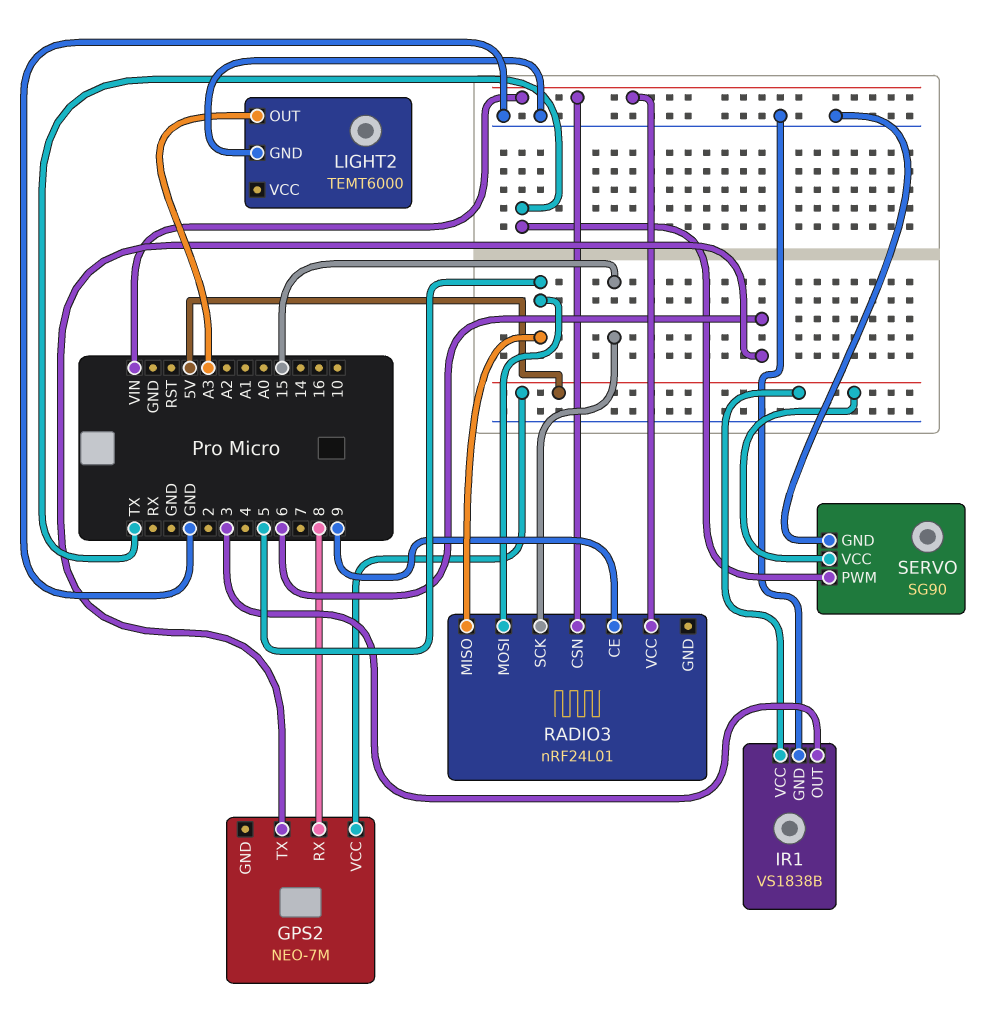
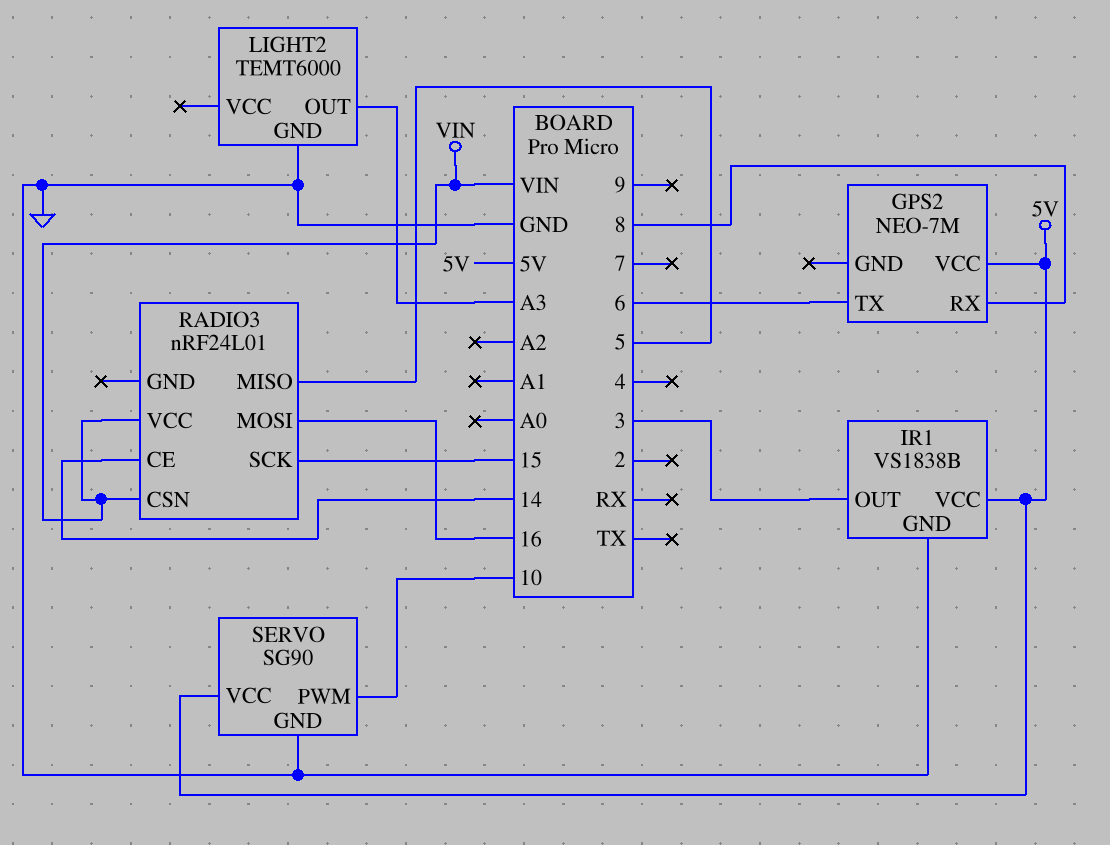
RADIO3 pin CE: 9 -> 14
RADIO3 pin MOSI: 5 -> 16
SERVO pin PWM: TX -> 10

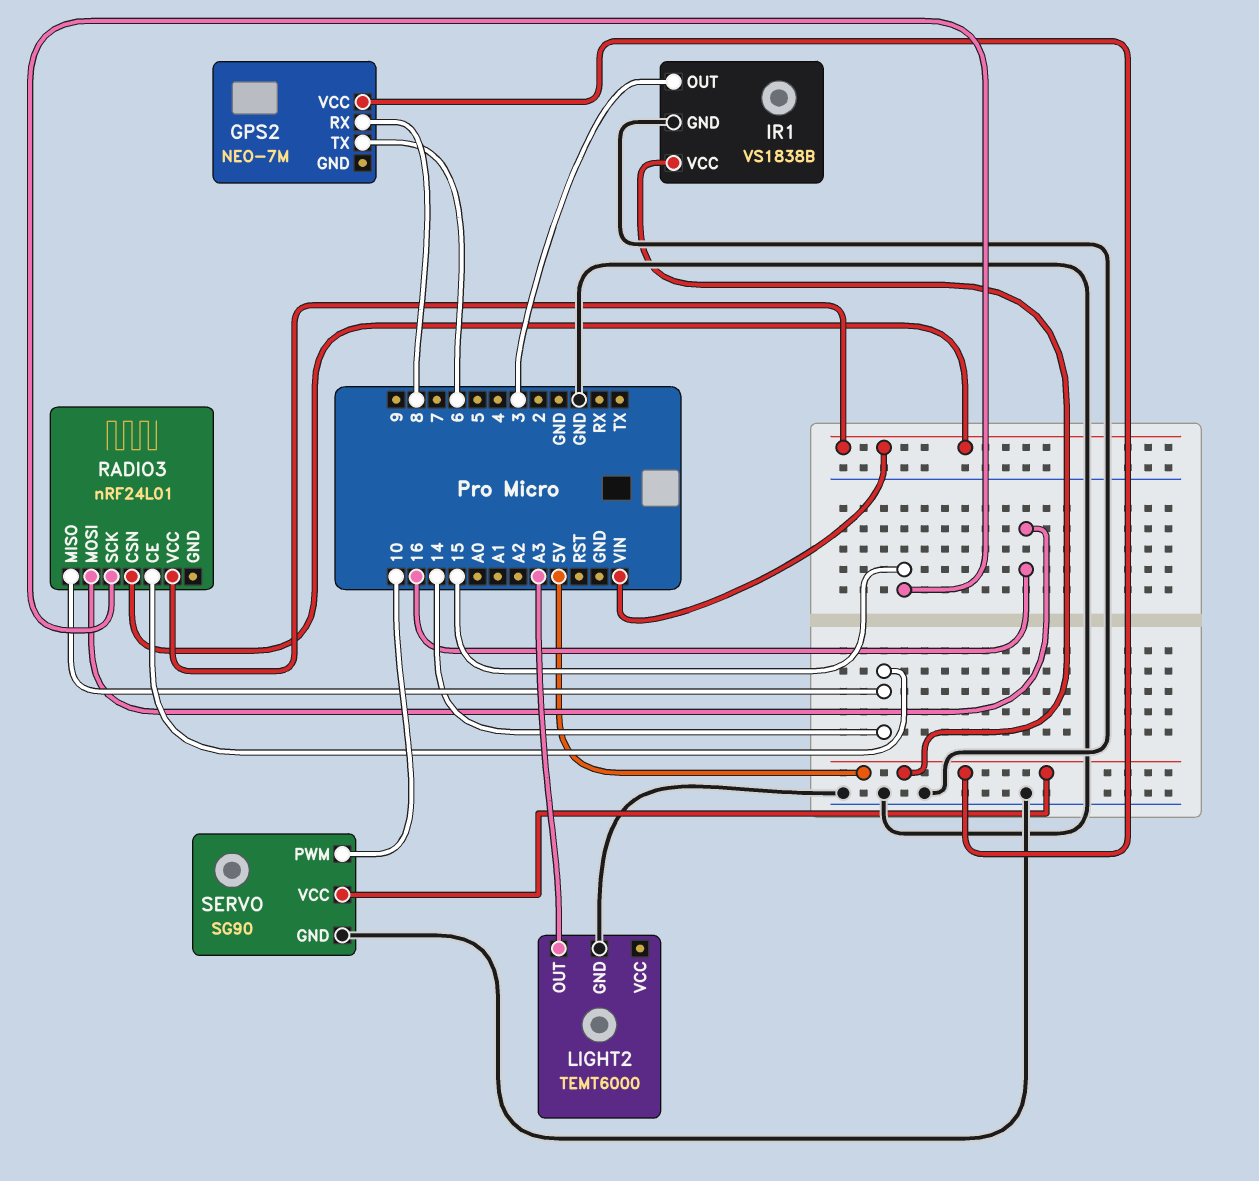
RADIO3 pin MISO: 5 -> 14

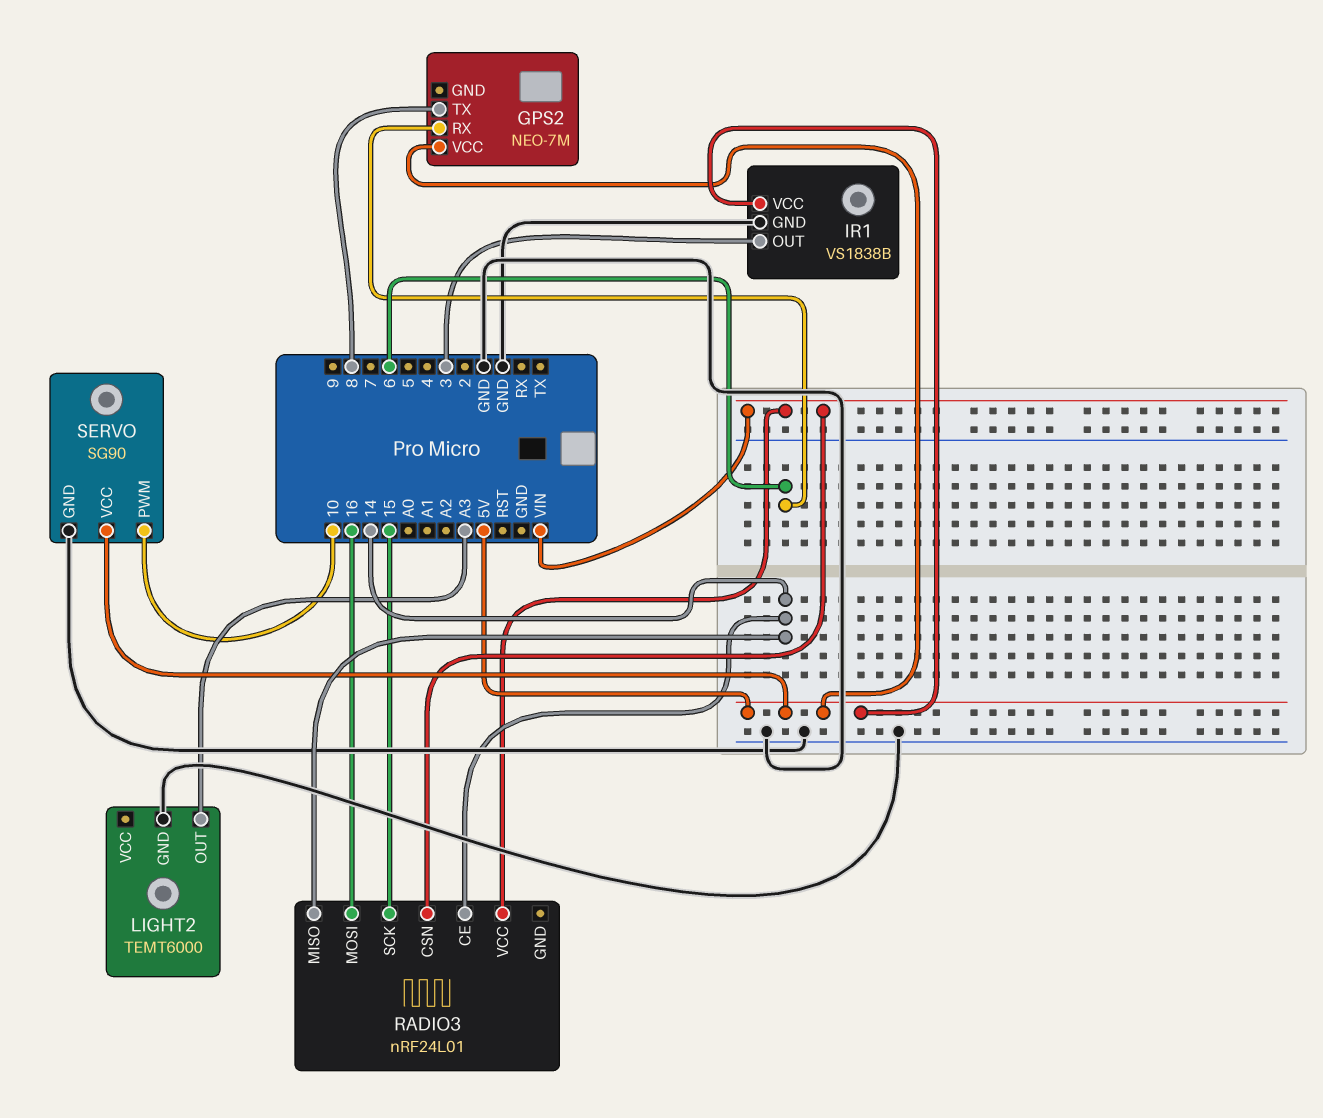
GPS2 pin RX: 8 -> 6
GPS2 pin TX: 6 -> 8

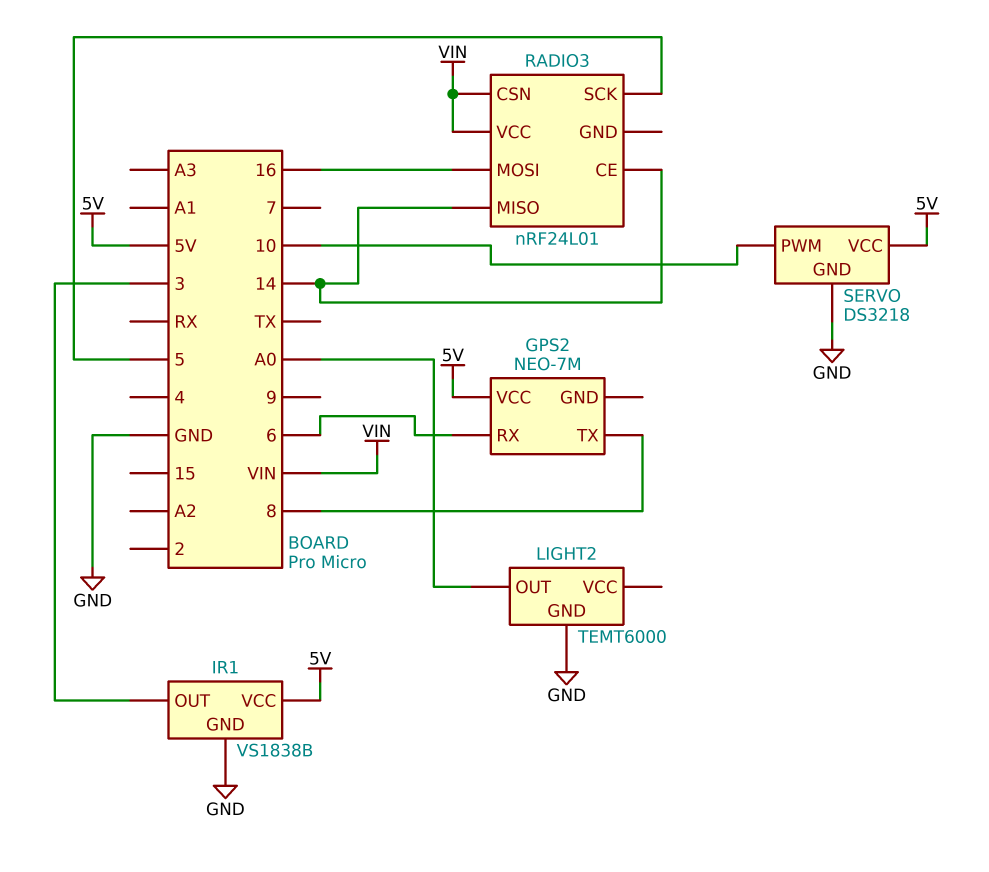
LIGHT2 pin OUT: A3 -> A0
RADIO3 pin SCK: 15 -> 5
SERVO: SG90 -> DS3218

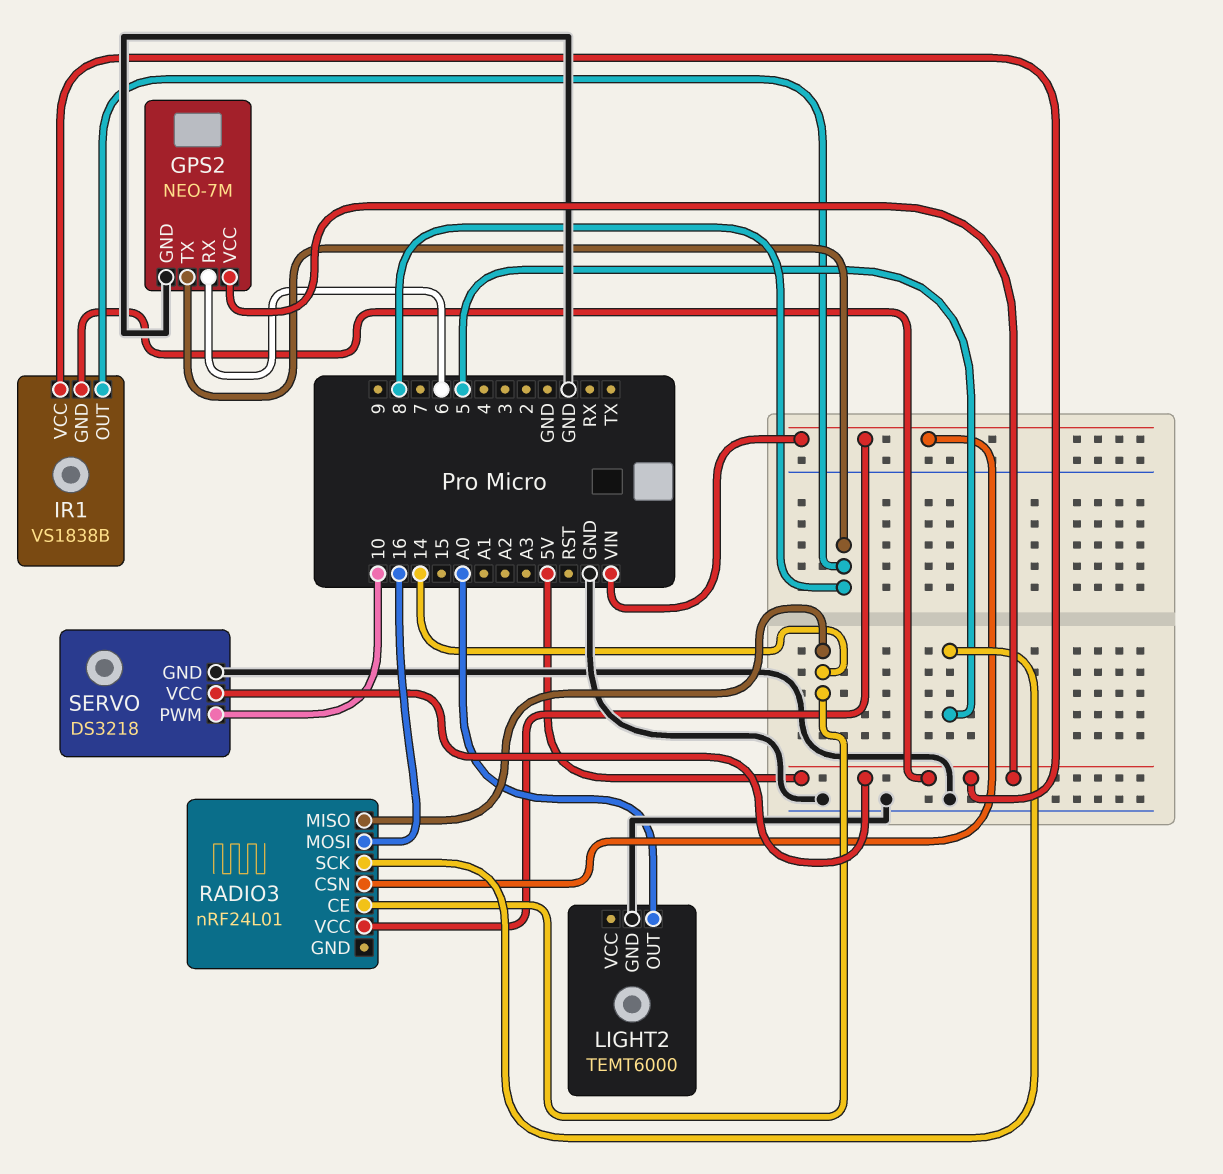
GPS2 pin GND: none -> GND
IR1 pin GND: GND -> 5V
IR1 pin OUT: 3 -> 8

